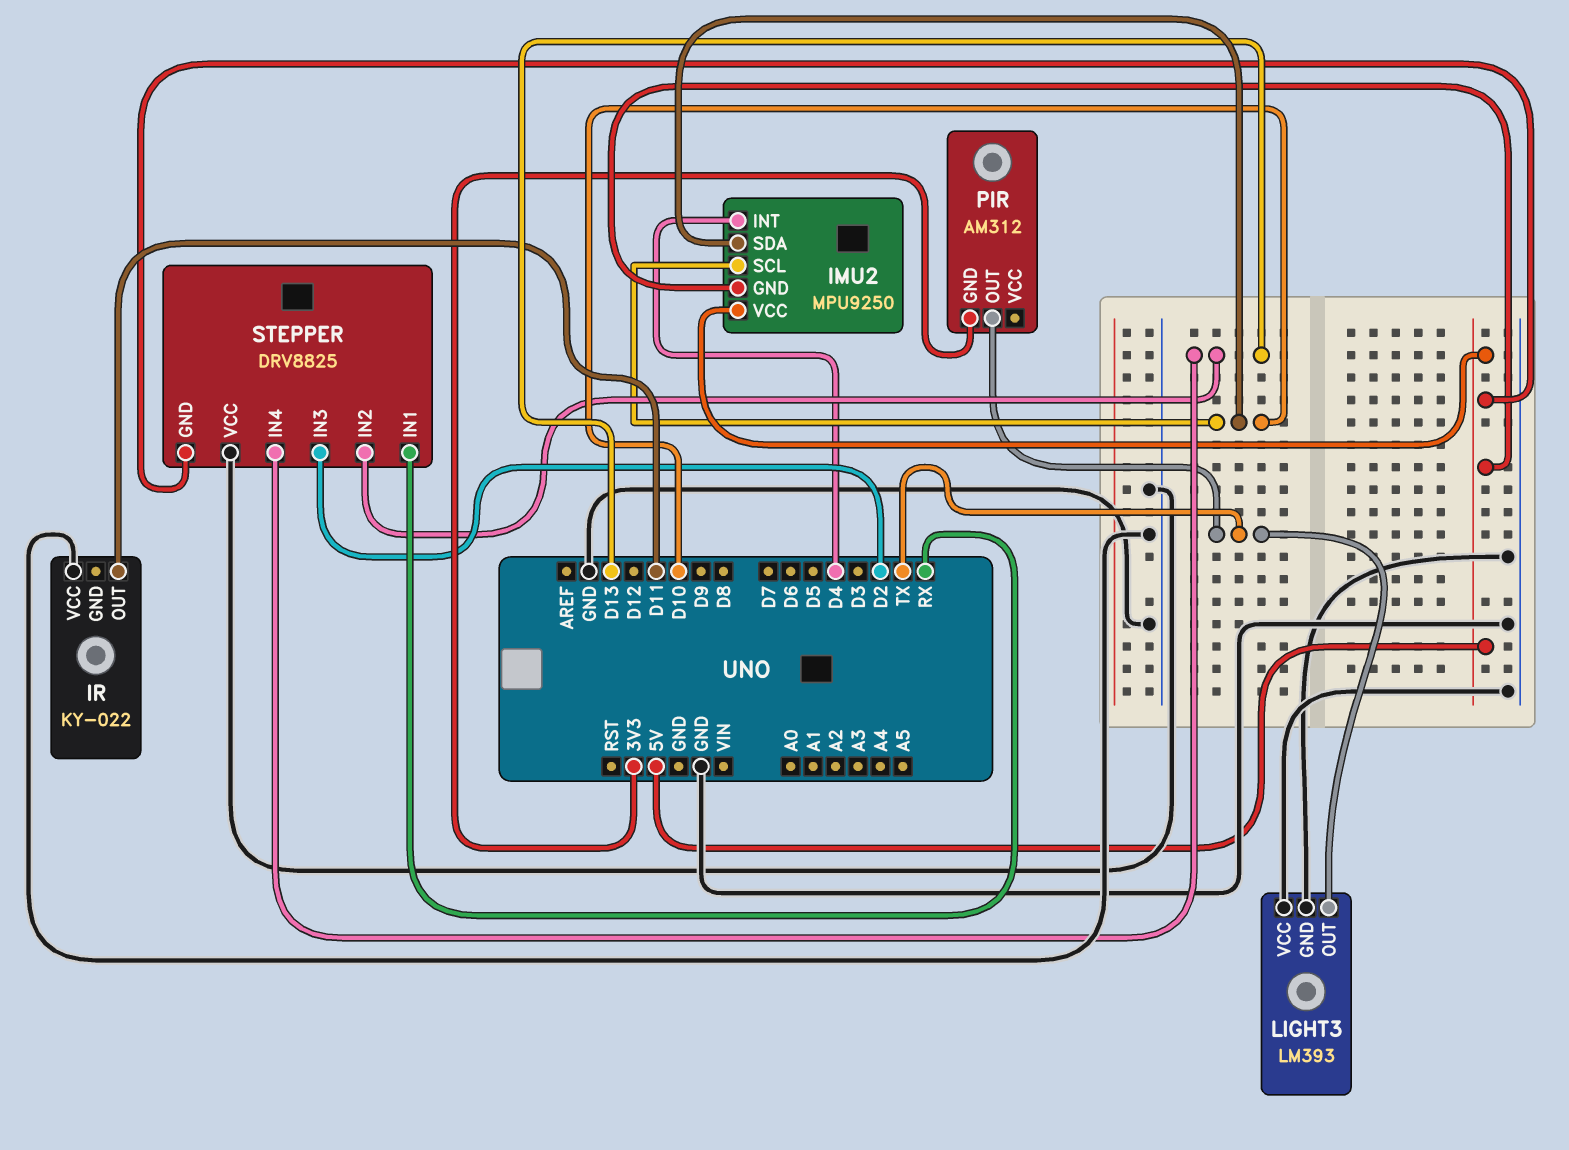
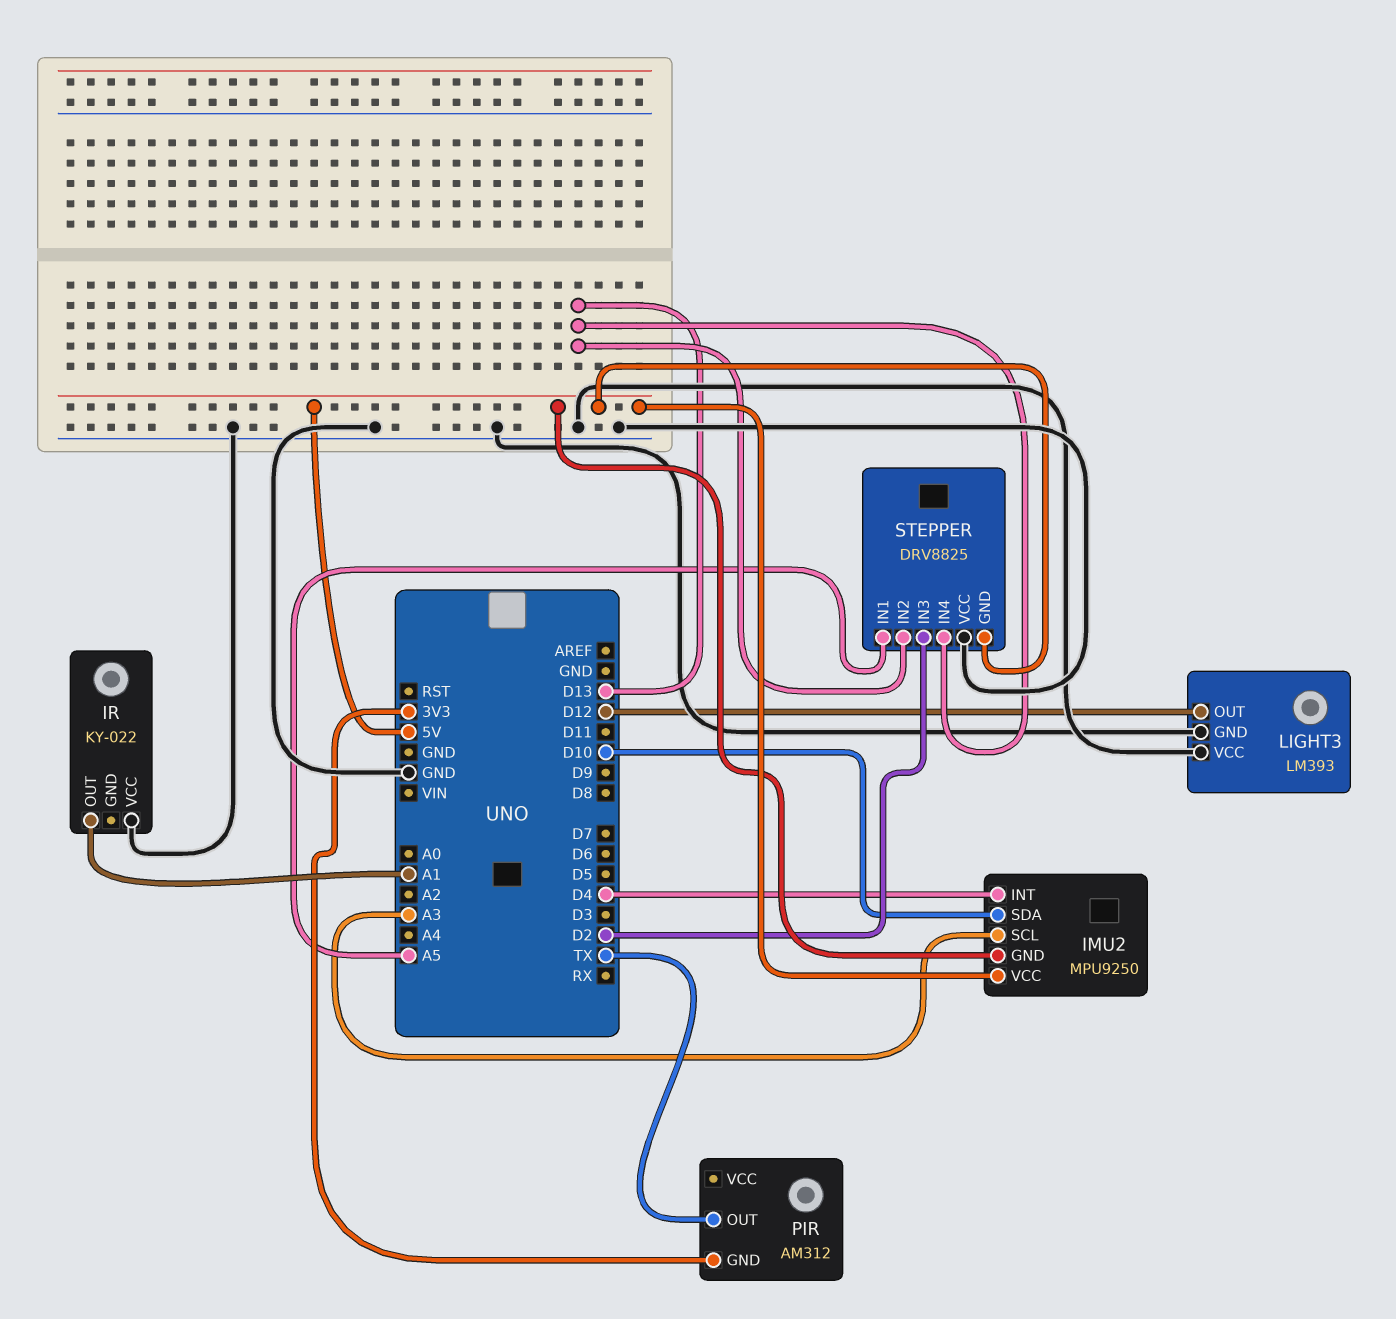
IMU2 pin SCL: D10 -> A3
IR pin OUT: D11 -> A1
LIGHT3 pin OUT: TX -> D12
STEPPER pin IN1: RX -> A5

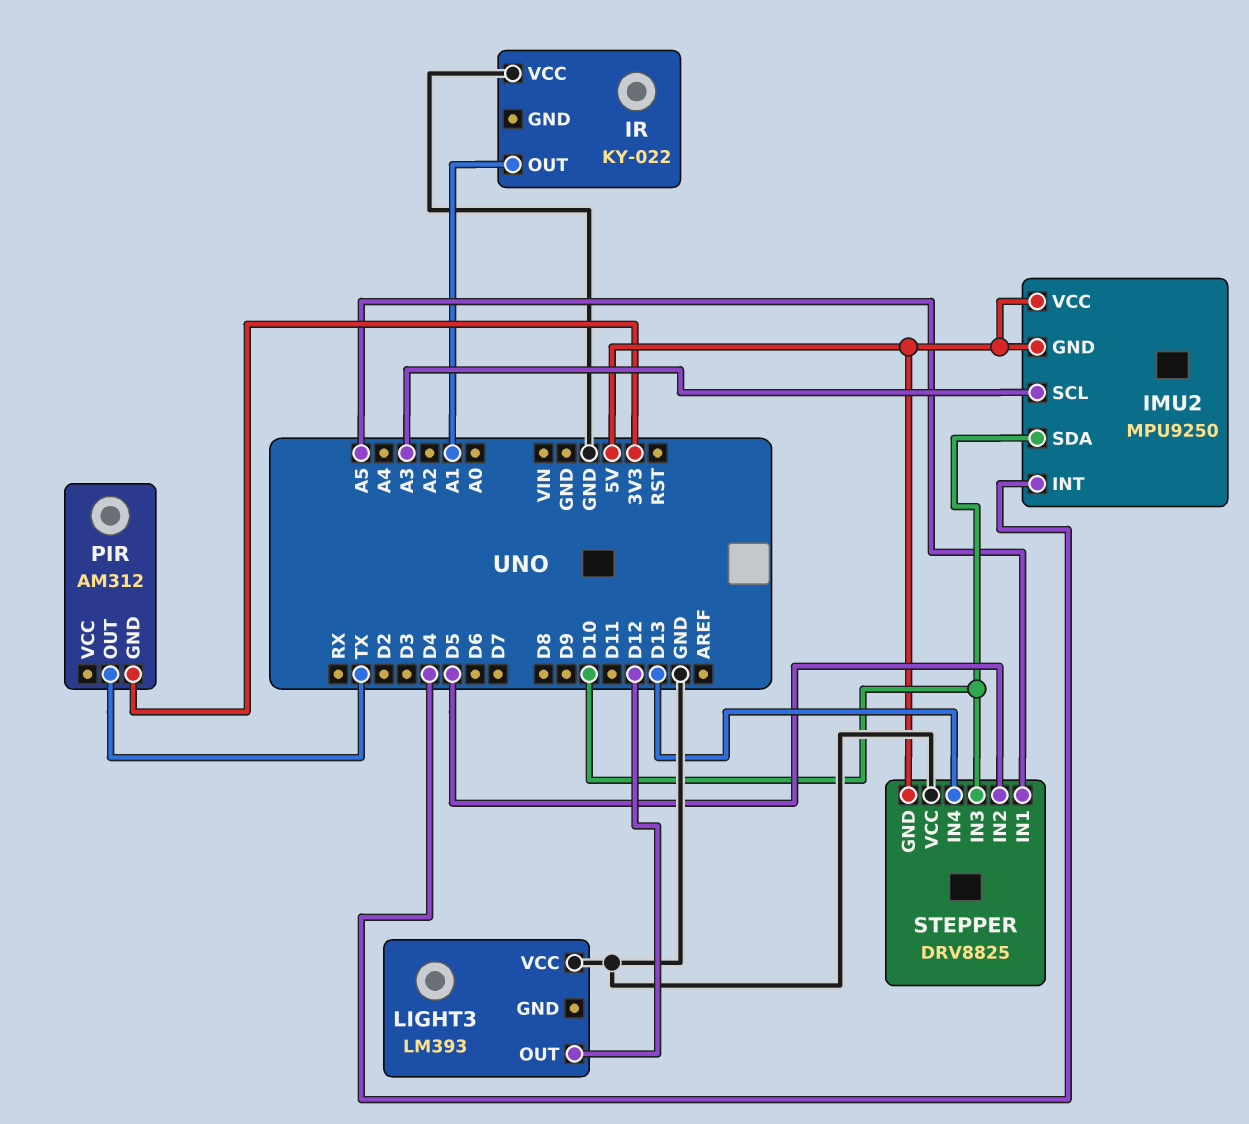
LIGHT3 pin GND: GND -> none
STEPPER pin IN2: D13 -> D5
STEPPER pin IN3: D2 -> D10

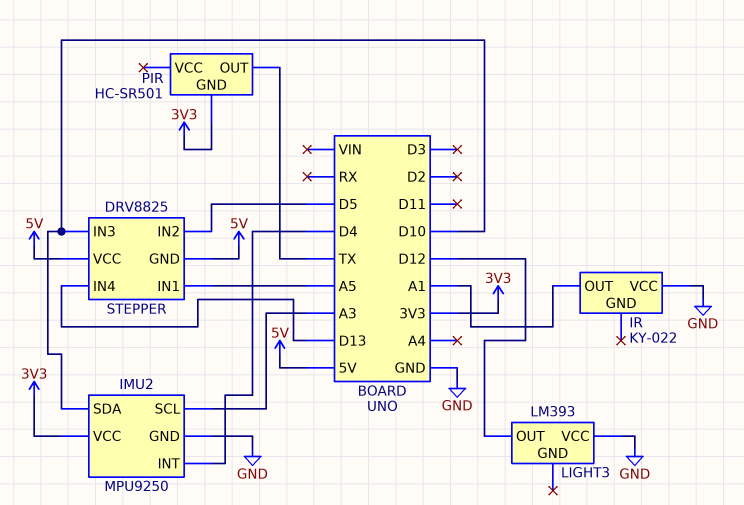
IMU2 pin GND: 5V -> GND
IMU2 pin VCC: 5V -> 3V3
PIR: AM312 -> HC-SR501
STEPPER pin VCC: GND -> 5V

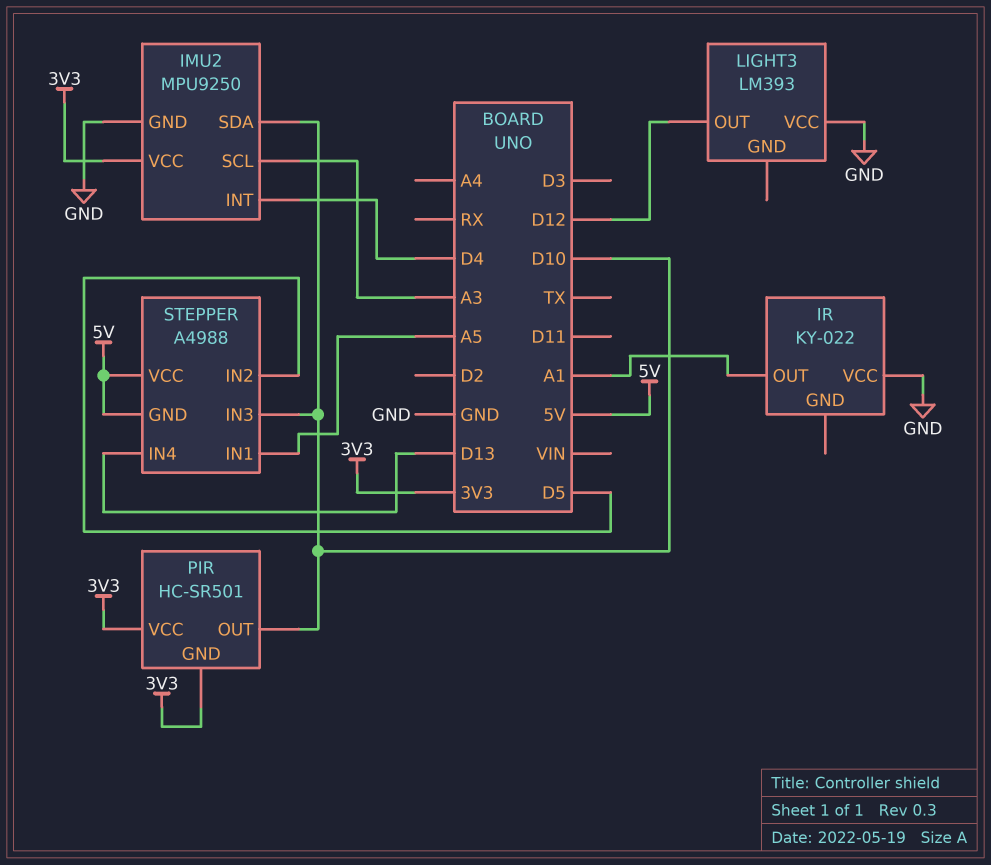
PIR pin OUT: TX -> D10
PIR pin VCC: none -> 3V3
STEPPER: DRV8825 -> A4988

